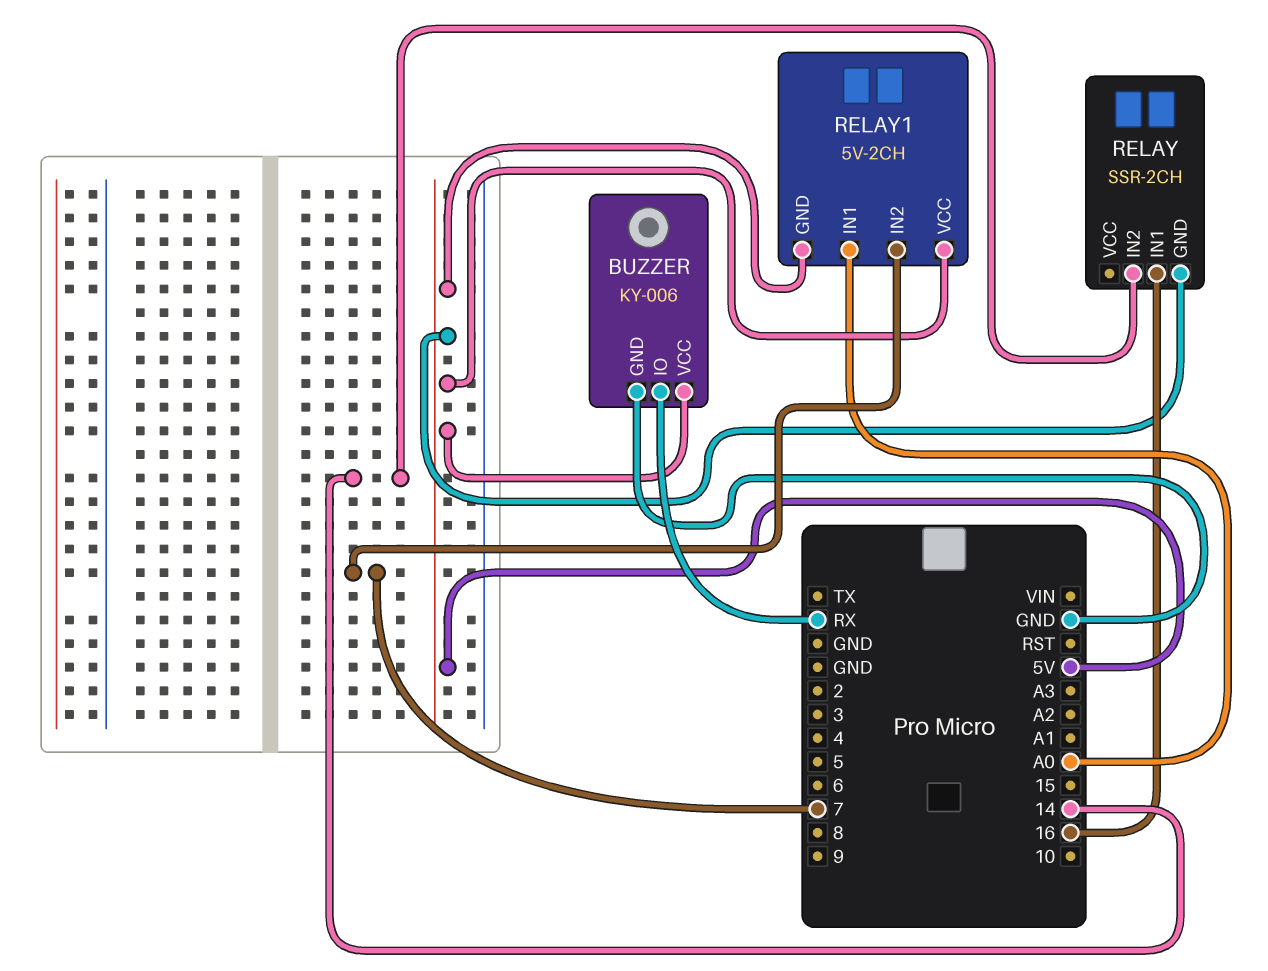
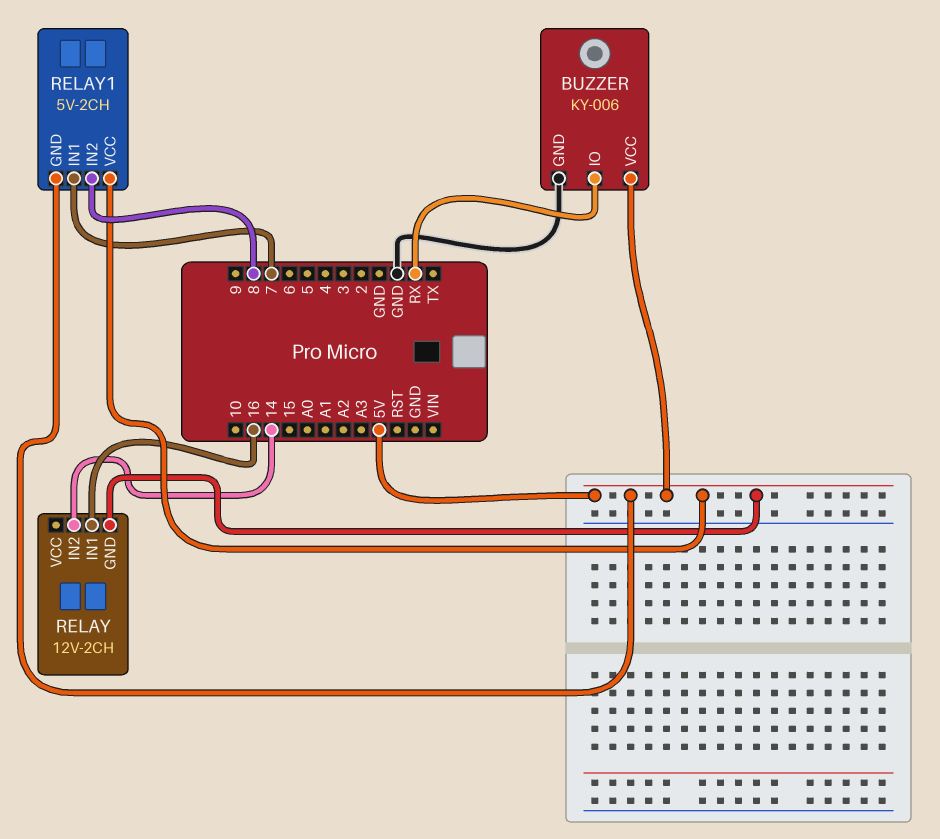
RELAY: SSR-2CH -> 12V-2CH
RELAY1 pin IN1: A0 -> 7
RELAY1 pin IN2: 7 -> 8

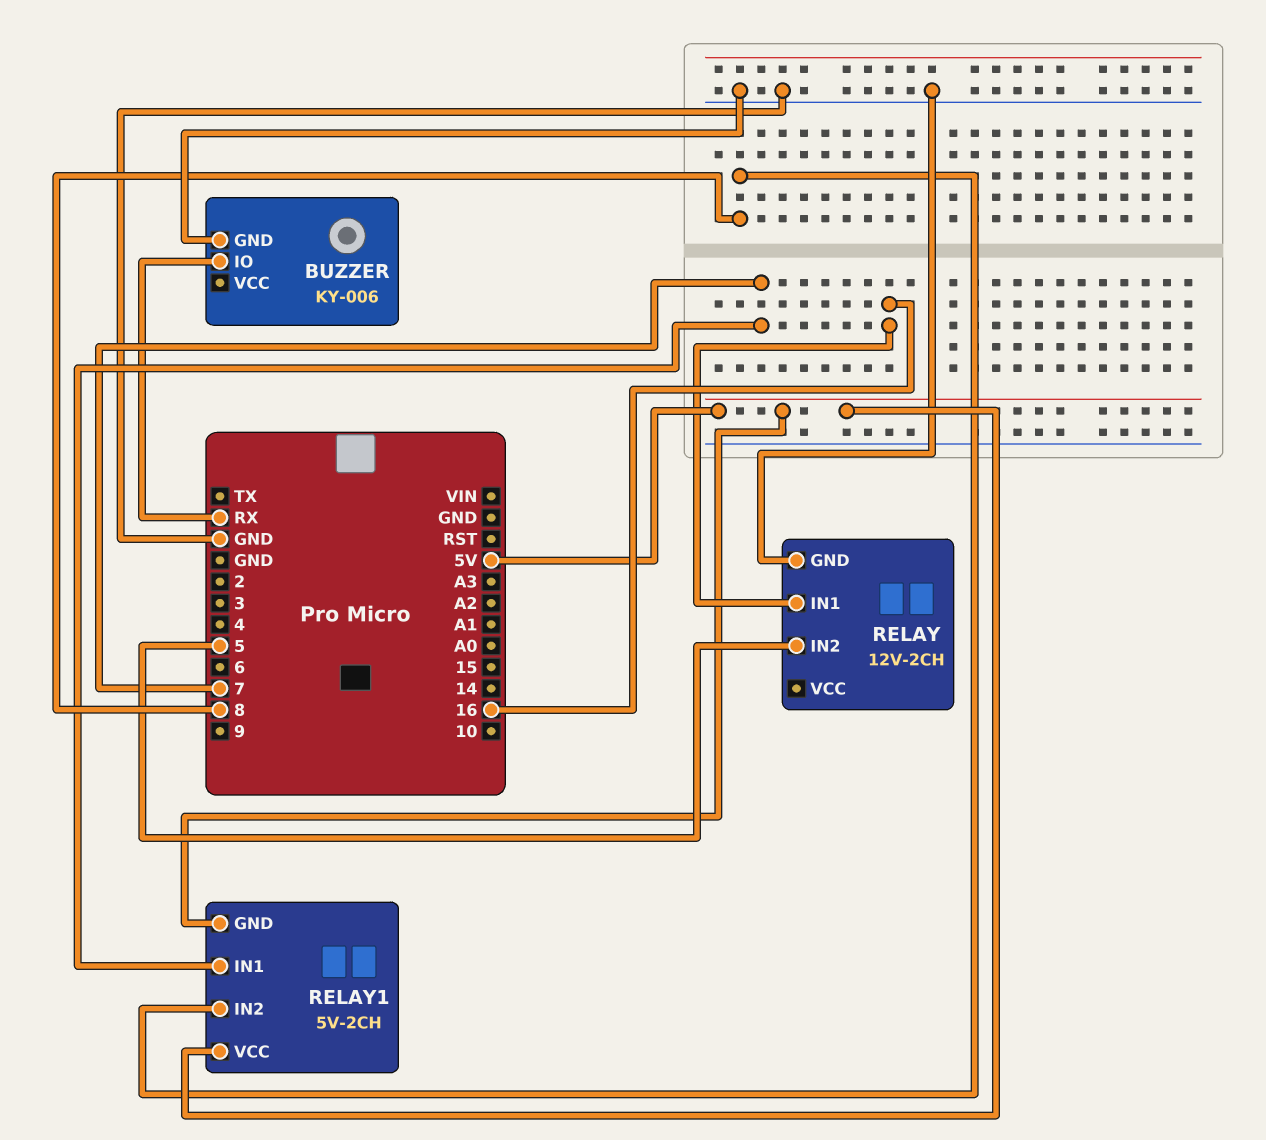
BUZZER pin VCC: 5V -> none
RELAY pin GND: 5V -> GND
RELAY pin IN2: 14 -> 5

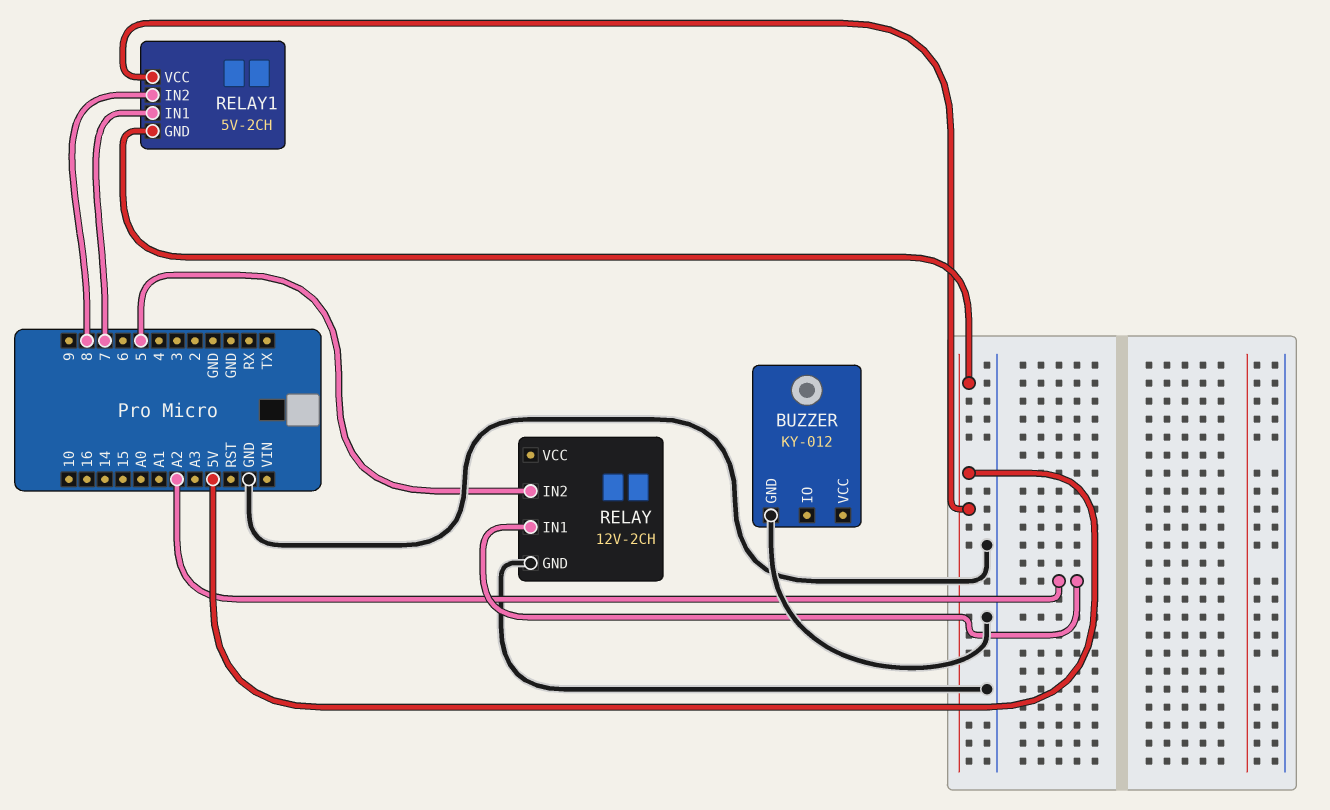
BUZZER: KY-006 -> KY-012
BUZZER pin IO: RX -> none
RELAY pin IN1: 16 -> A2

